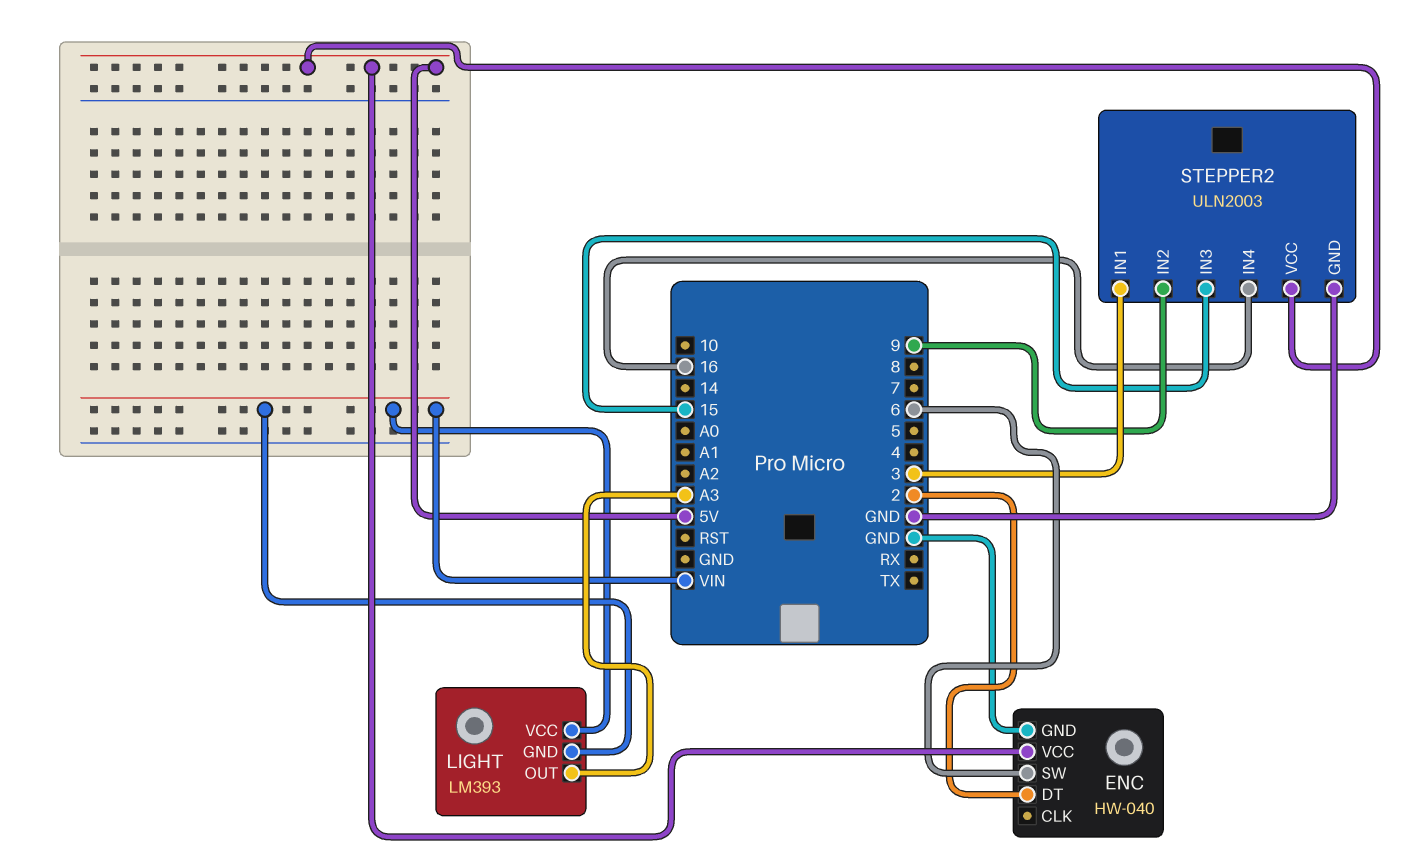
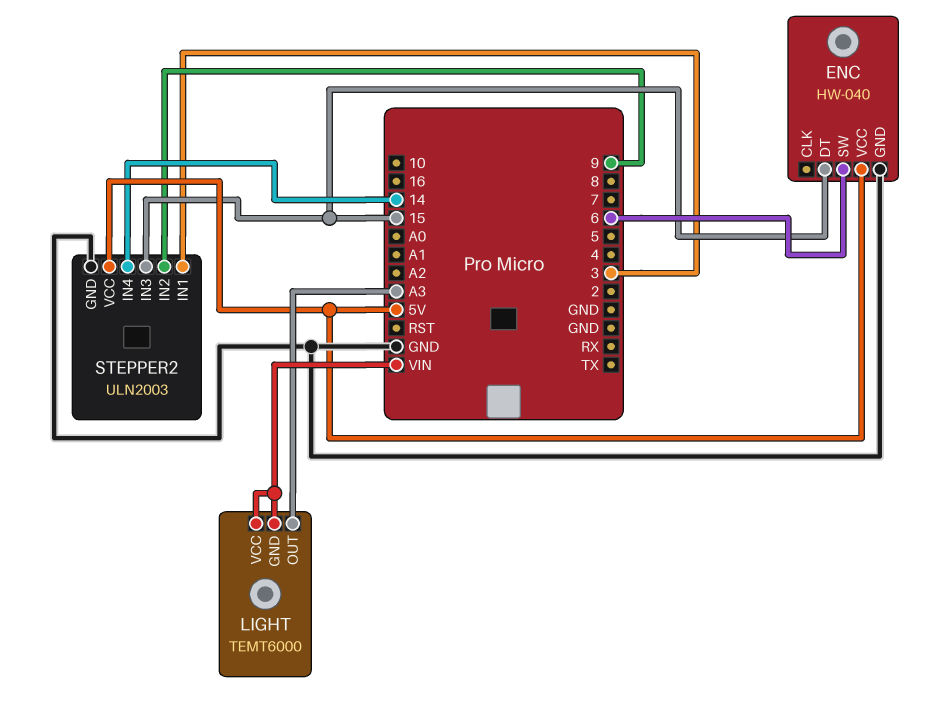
ENC pin DT: 2 -> 15
LIGHT: LM393 -> TEMT6000
STEPPER2 pin IN4: 16 -> 14

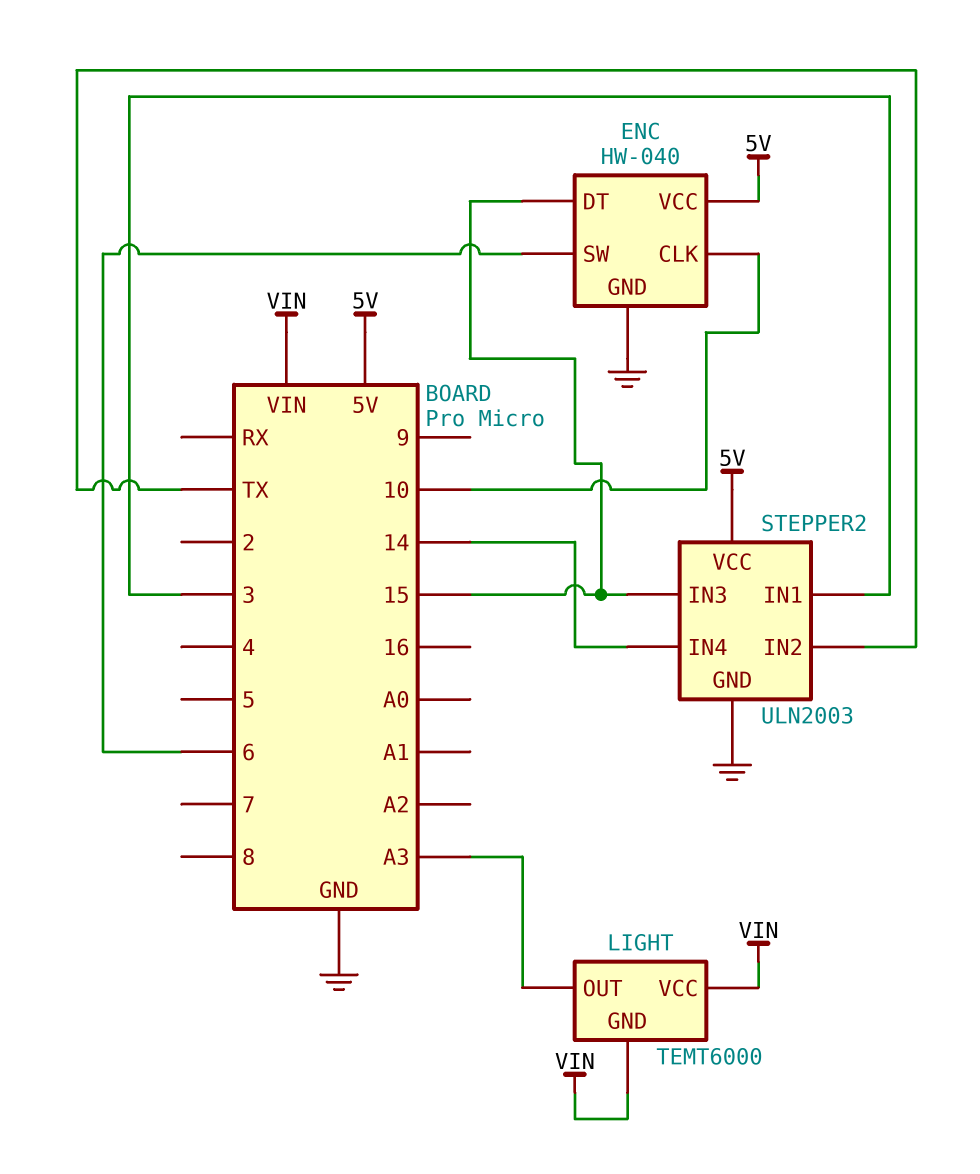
ENC pin CLK: none -> 10
STEPPER2 pin IN2: 9 -> TX

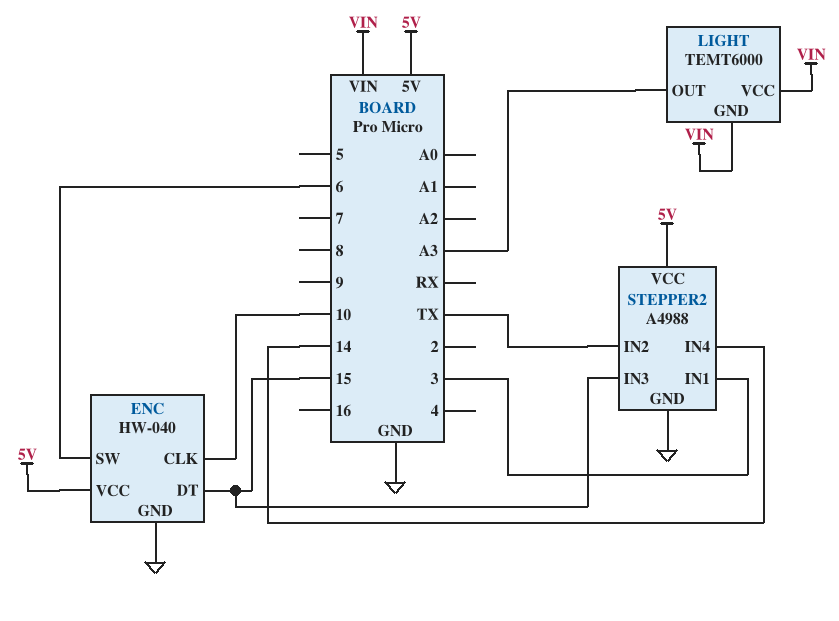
STEPPER2: ULN2003 -> A4988

